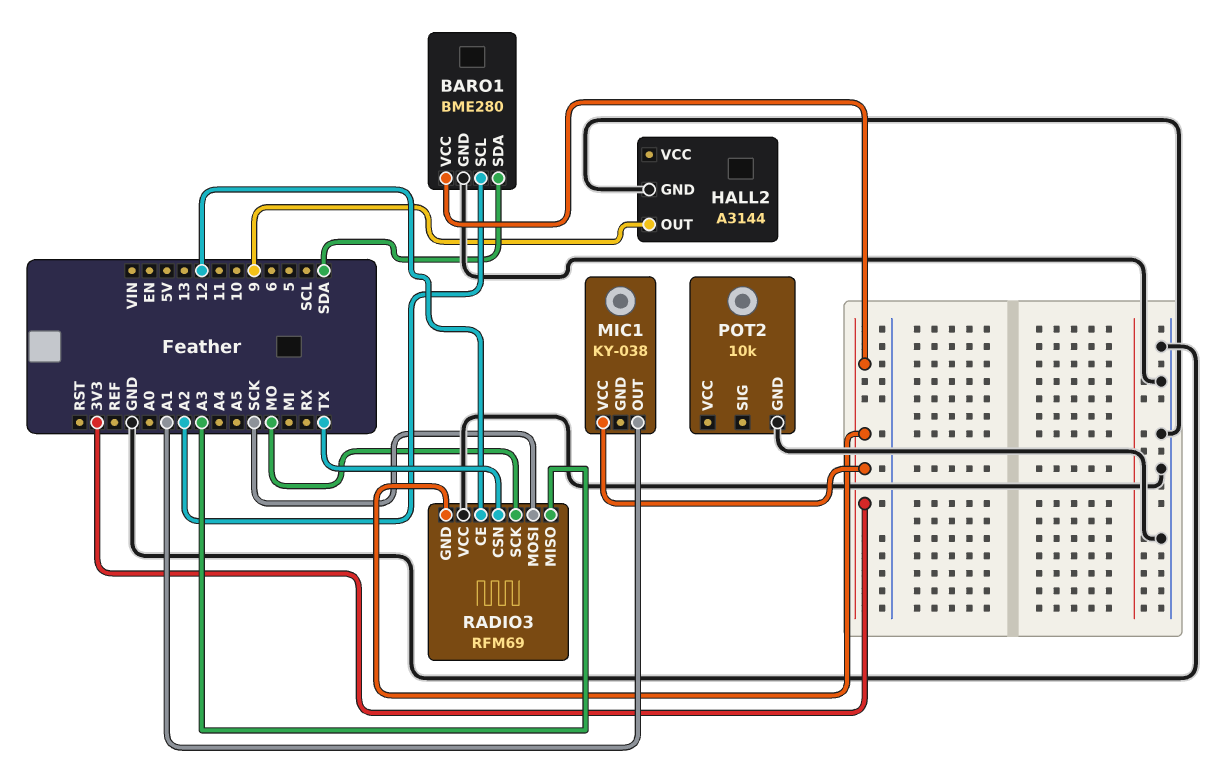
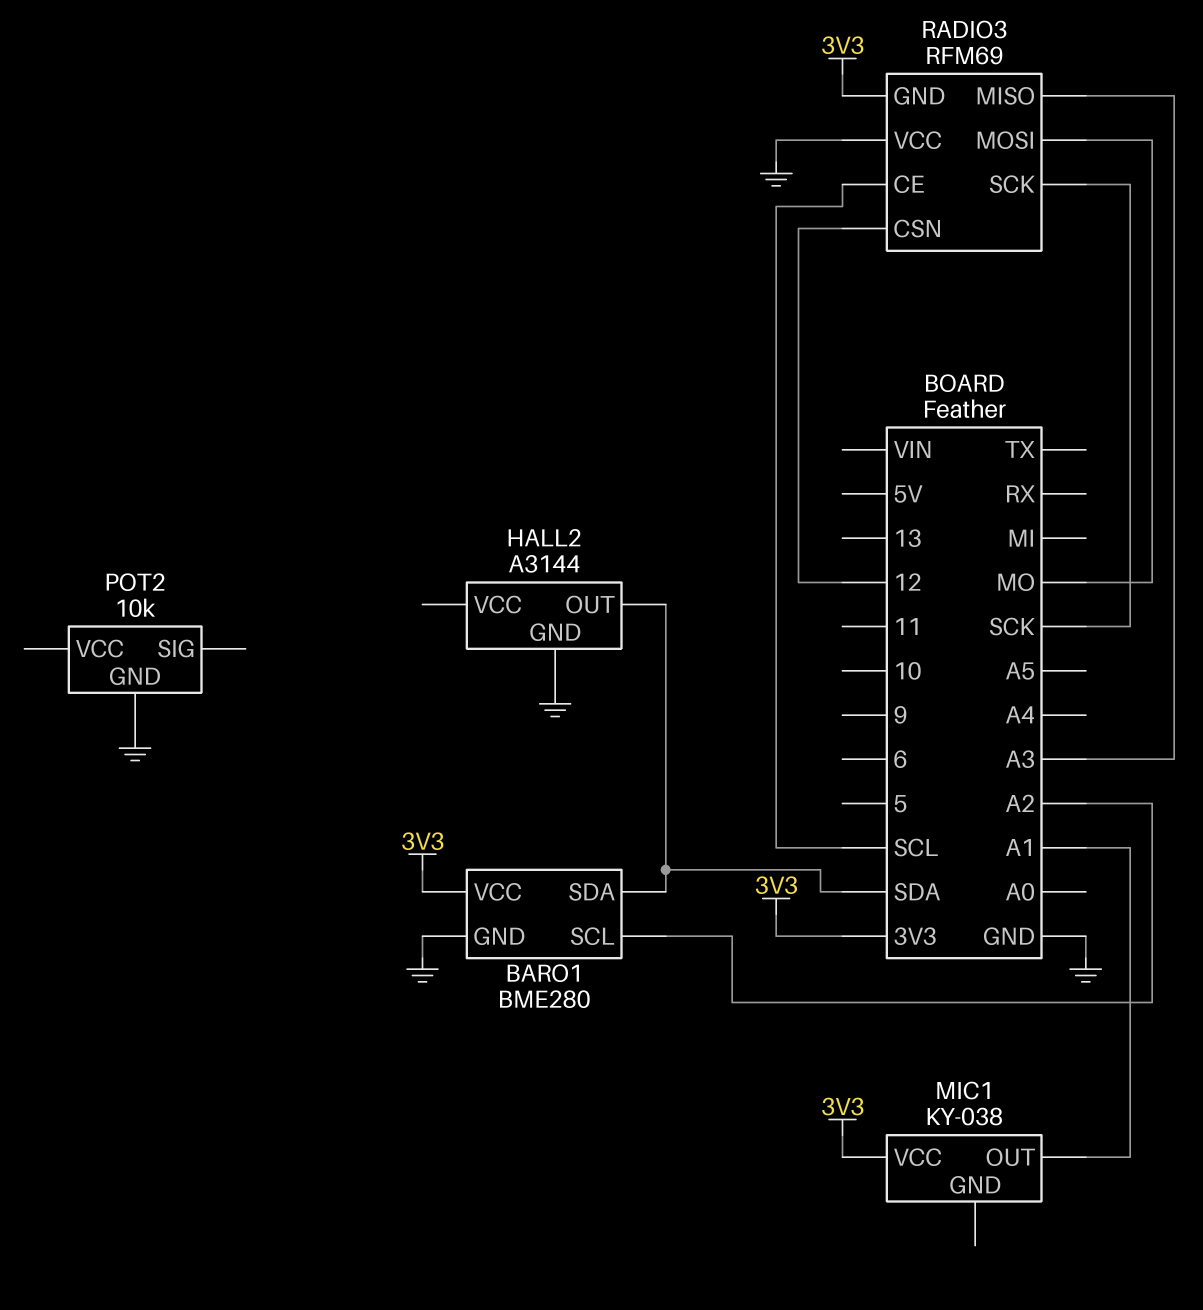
HALL2 pin OUT: 9 -> SDA
RADIO3 pin CE: 12 -> SCL
RADIO3 pin CSN: TX -> 12
RADIO3 pin MOSI: SCK -> MO
RADIO3 pin SCK: MO -> SCK

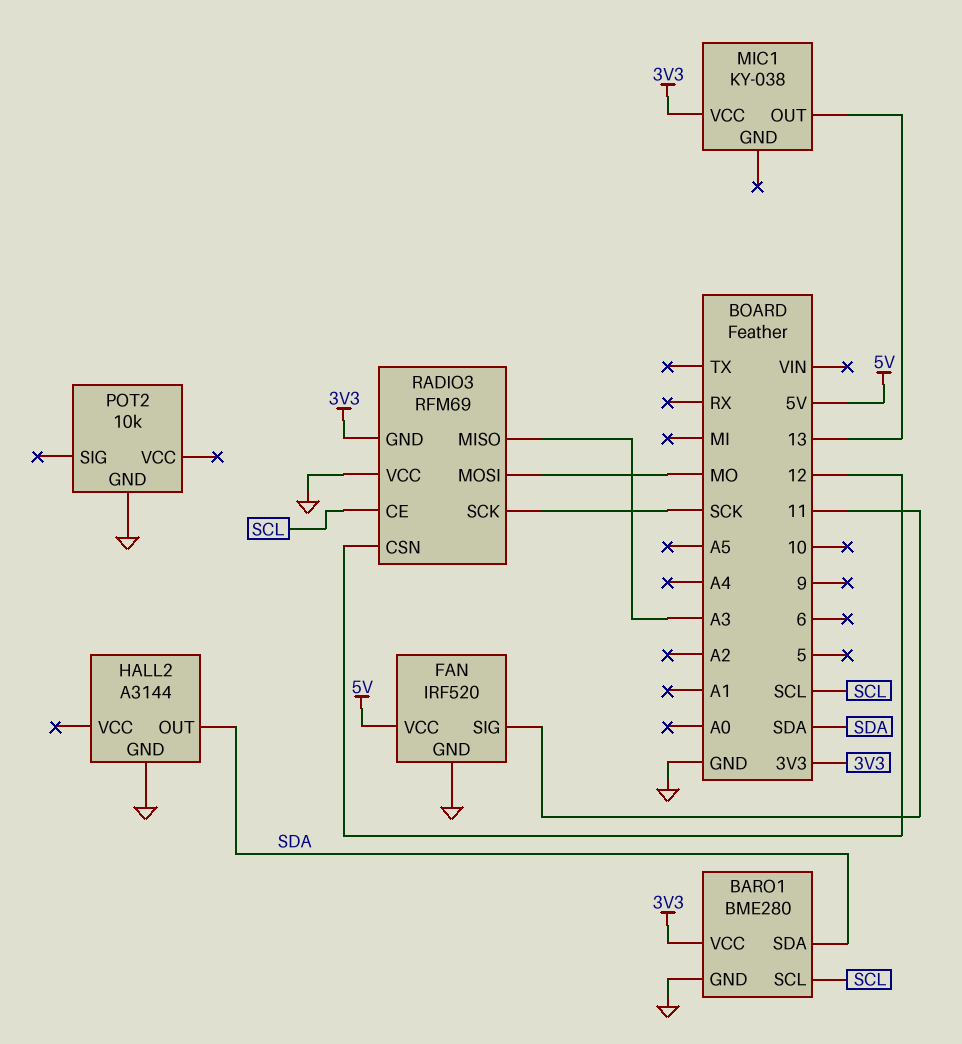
BARO1 pin SCL: A2 -> SCL
FAN: none -> IRF520
FAN pin GND: none -> GND
FAN pin SIG: none -> 11
FAN pin VCC: none -> 5V
MIC1 pin OUT: A1 -> 13

